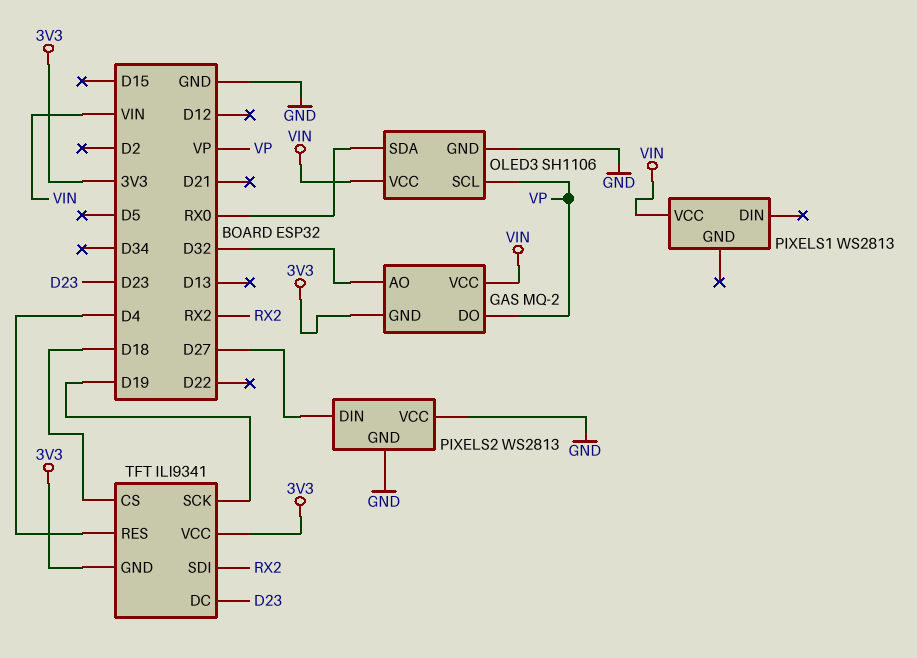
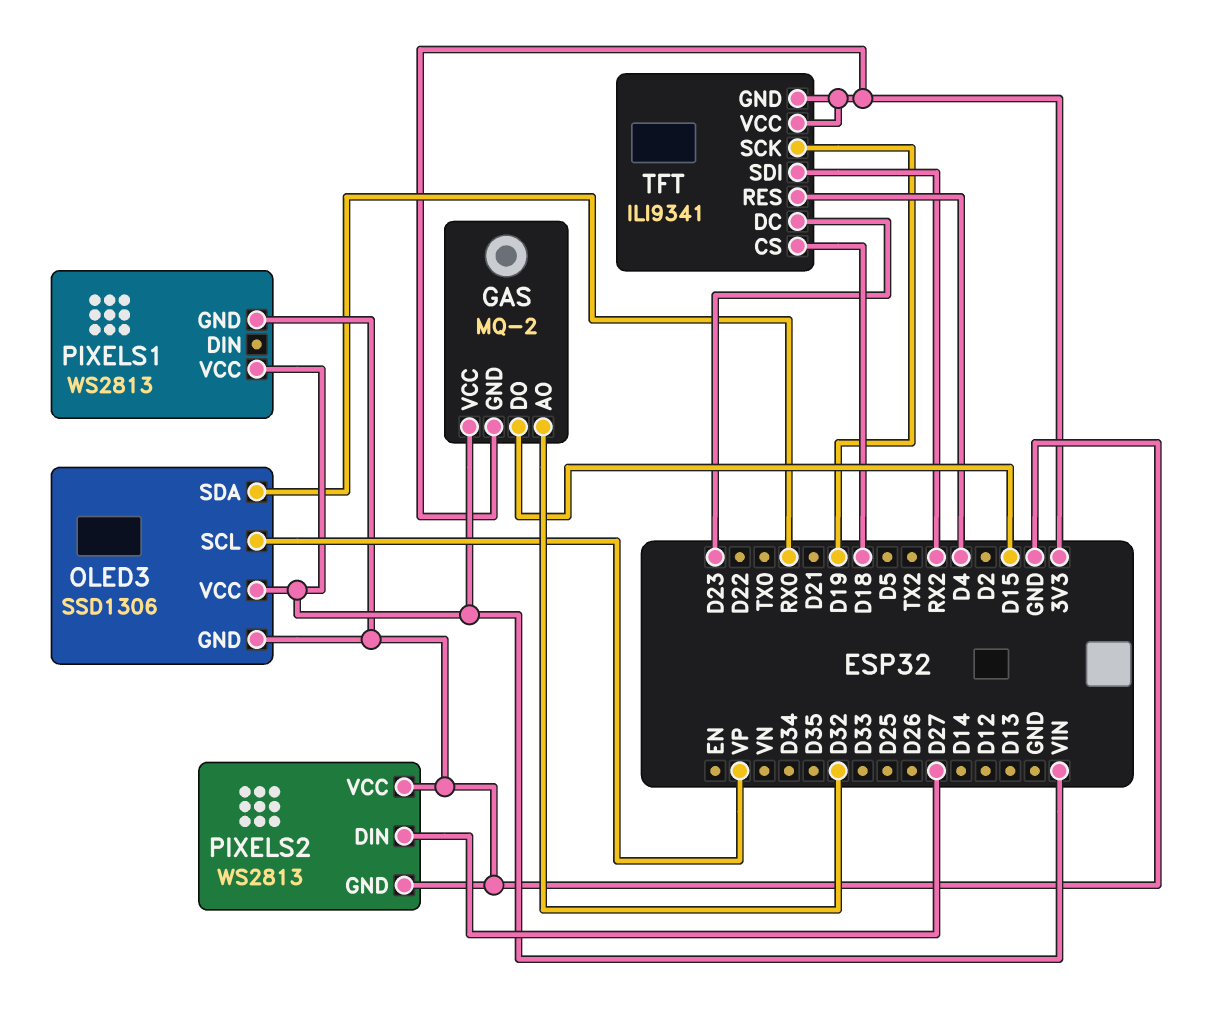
GAS pin DO: VP -> D15
OLED3: SH1106 -> SSD1306
PIXELS1 pin GND: none -> GND

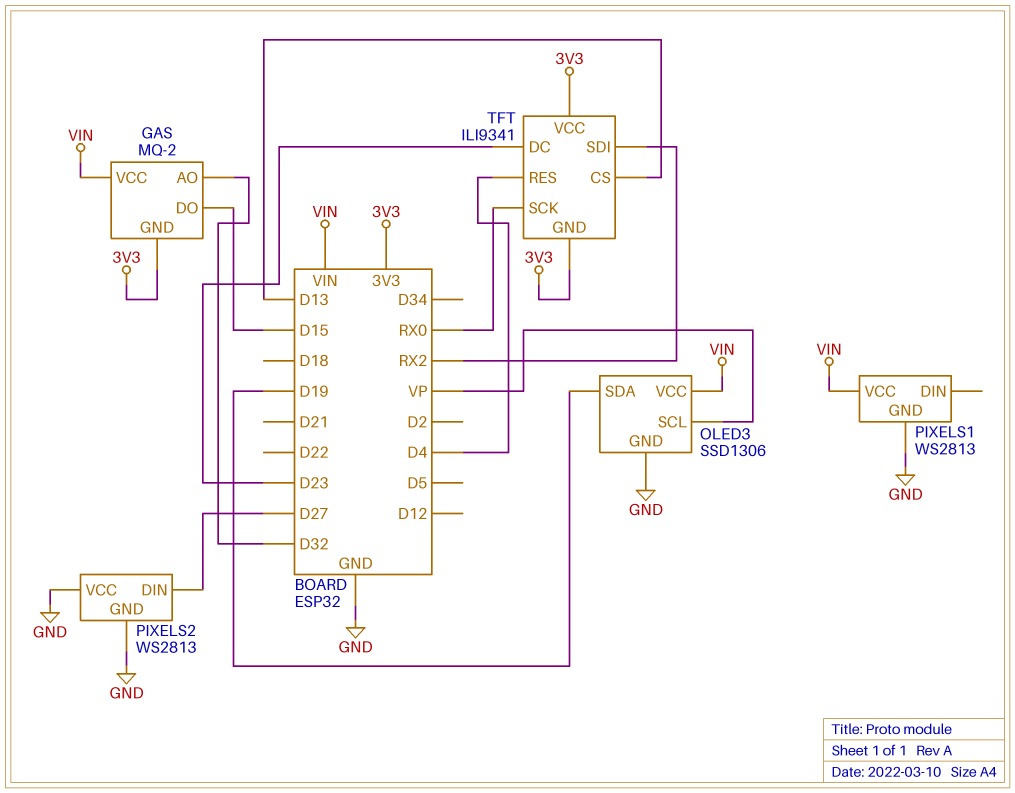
OLED3 pin SDA: RX0 -> D19
TFT pin CS: D18 -> D13
TFT pin SCK: D19 -> RX0

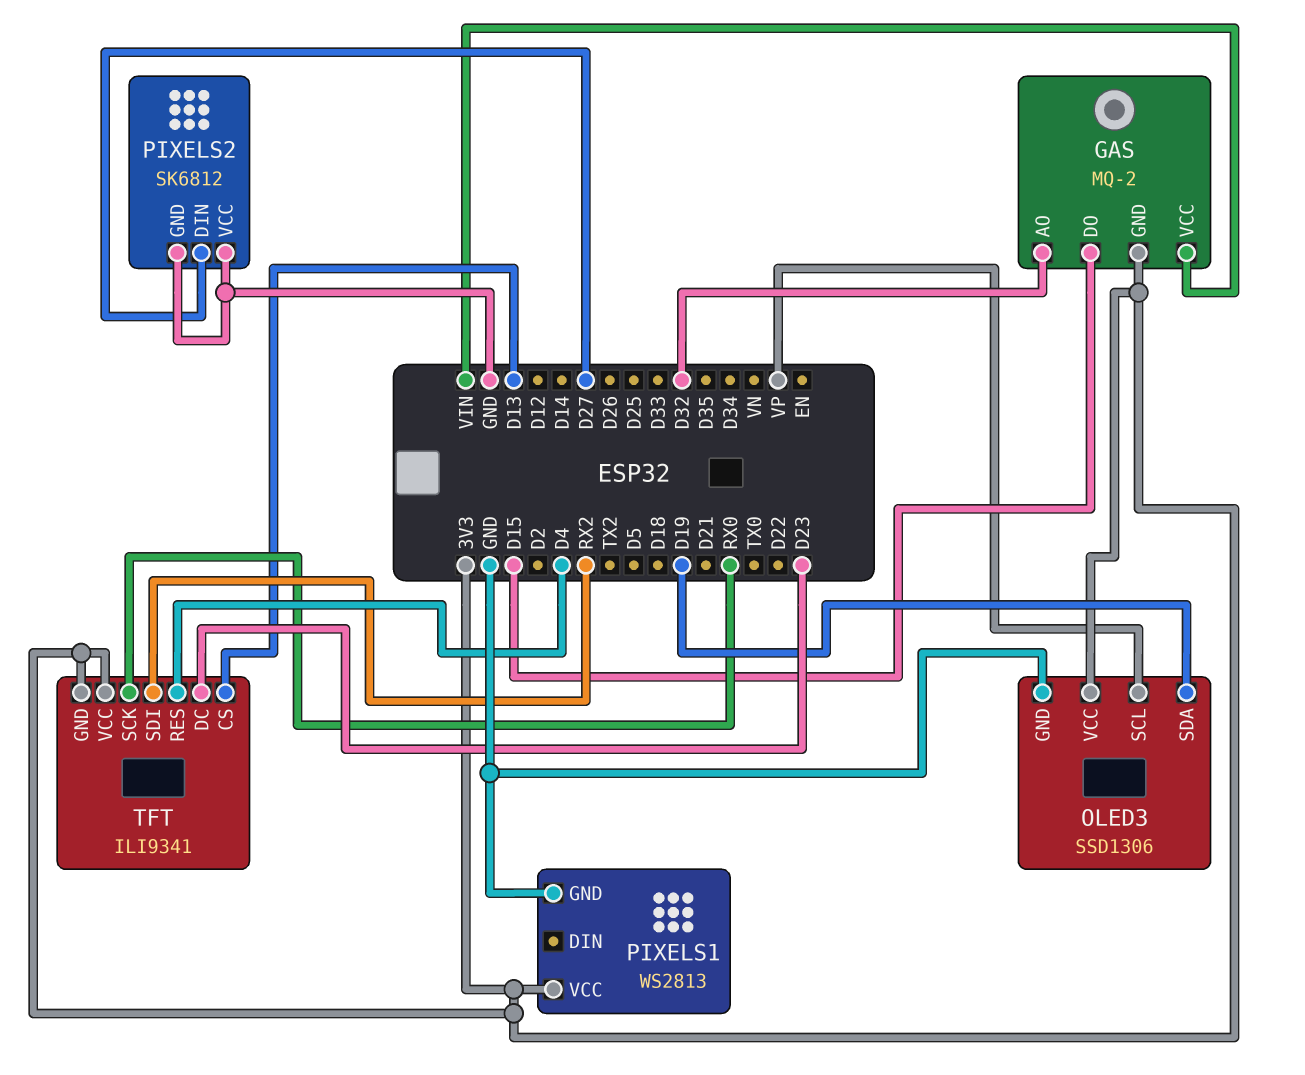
OLED3 pin VCC: VIN -> 3V3
PIXELS1 pin VCC: VIN -> 3V3
PIXELS2: WS2813 -> SK6812

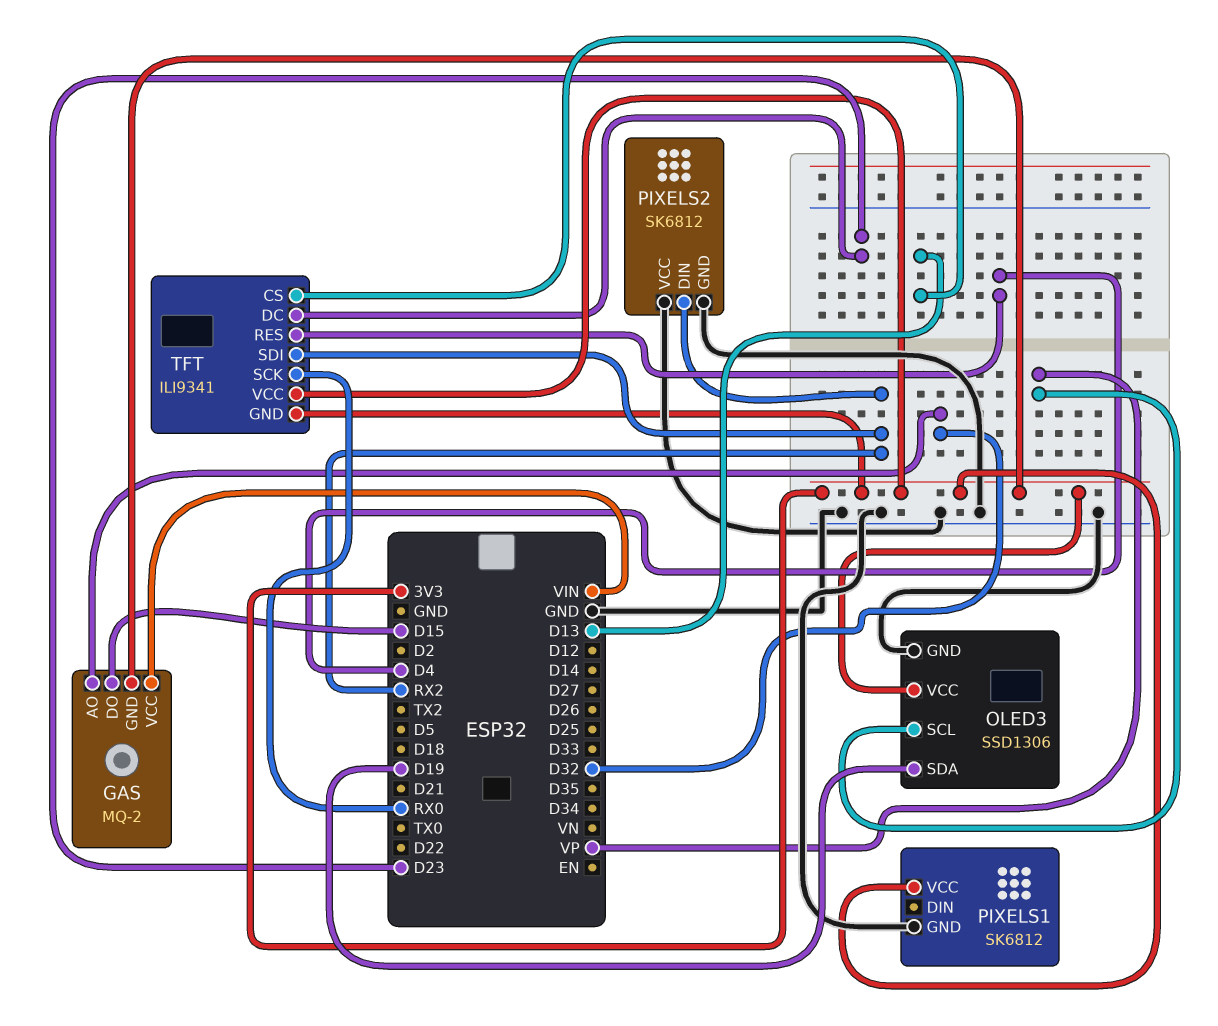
PIXELS1: WS2813 -> SK6812
PIXELS2 pin DIN: D27 -> RX2

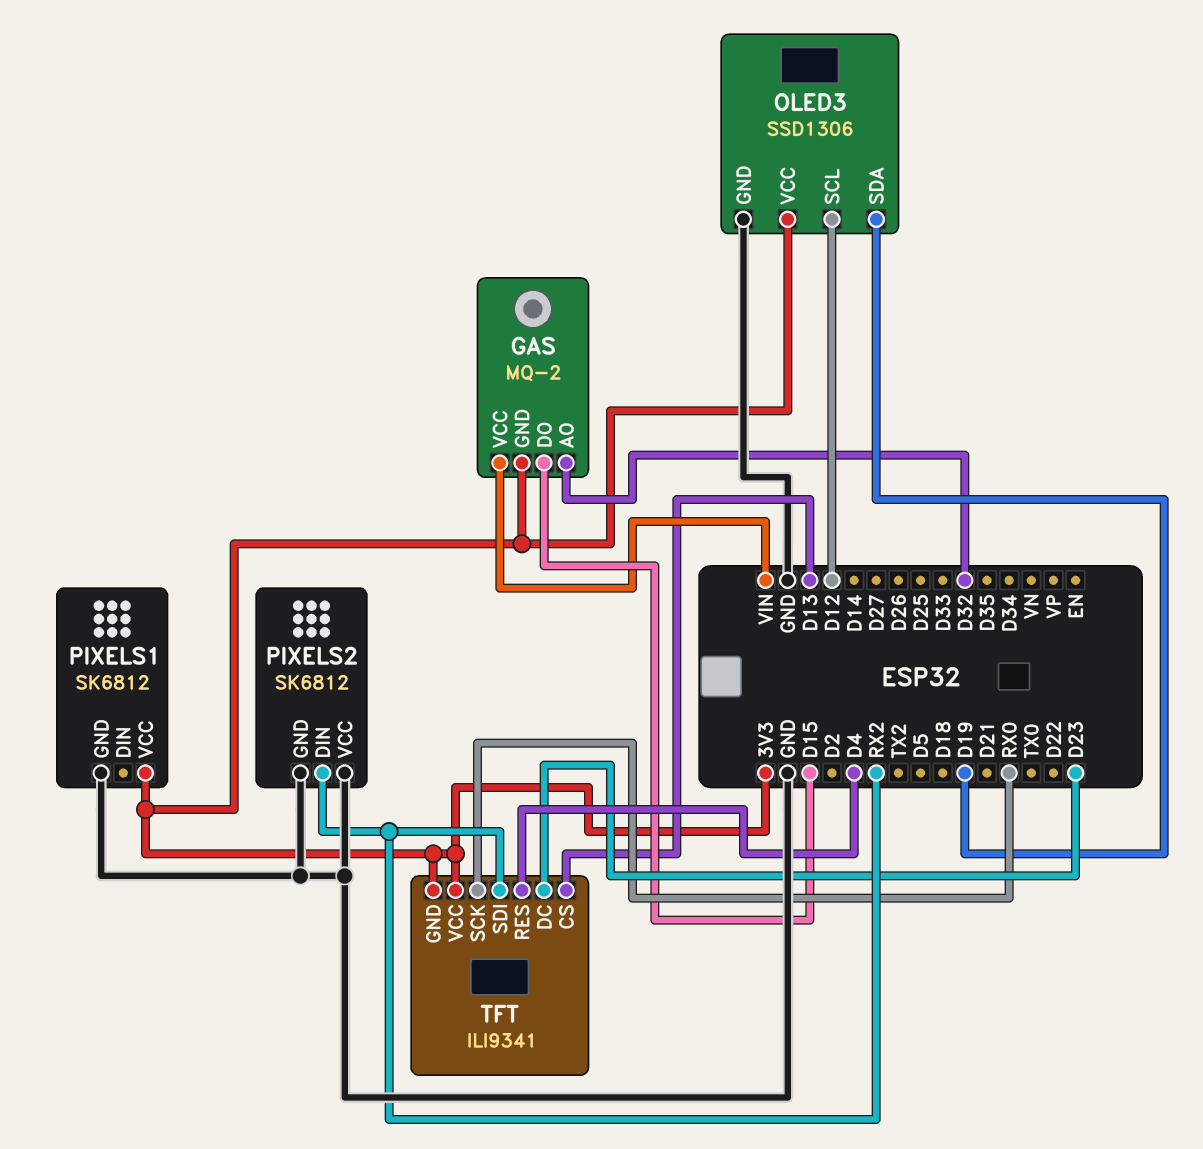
OLED3 pin SCL: VP -> D12

